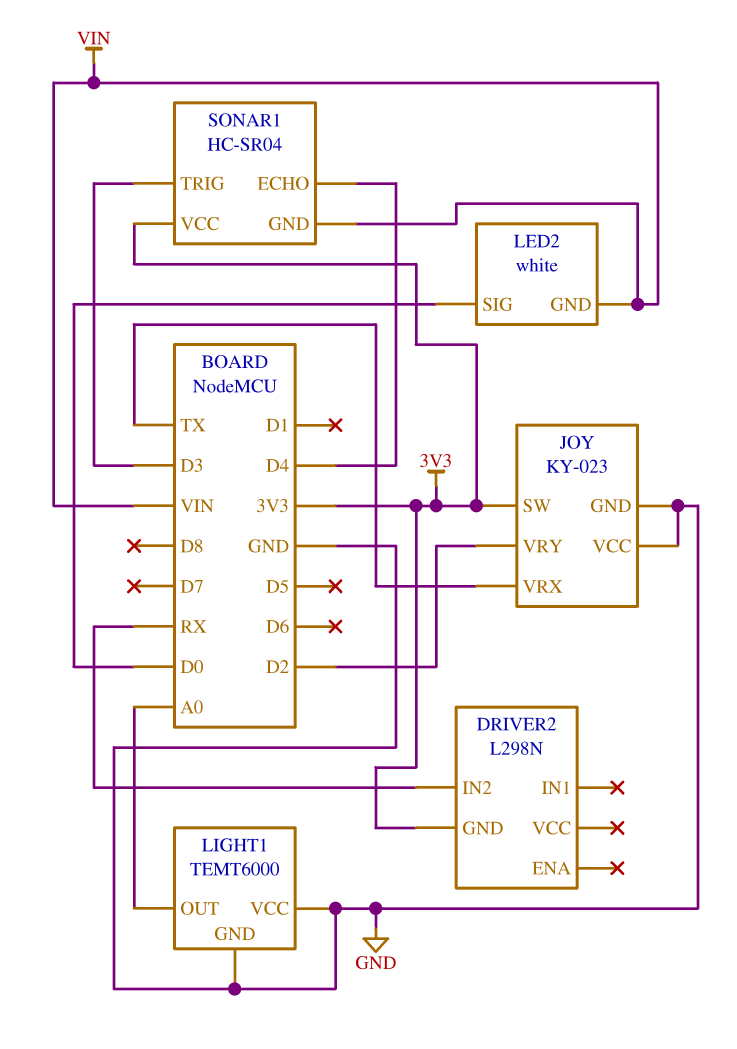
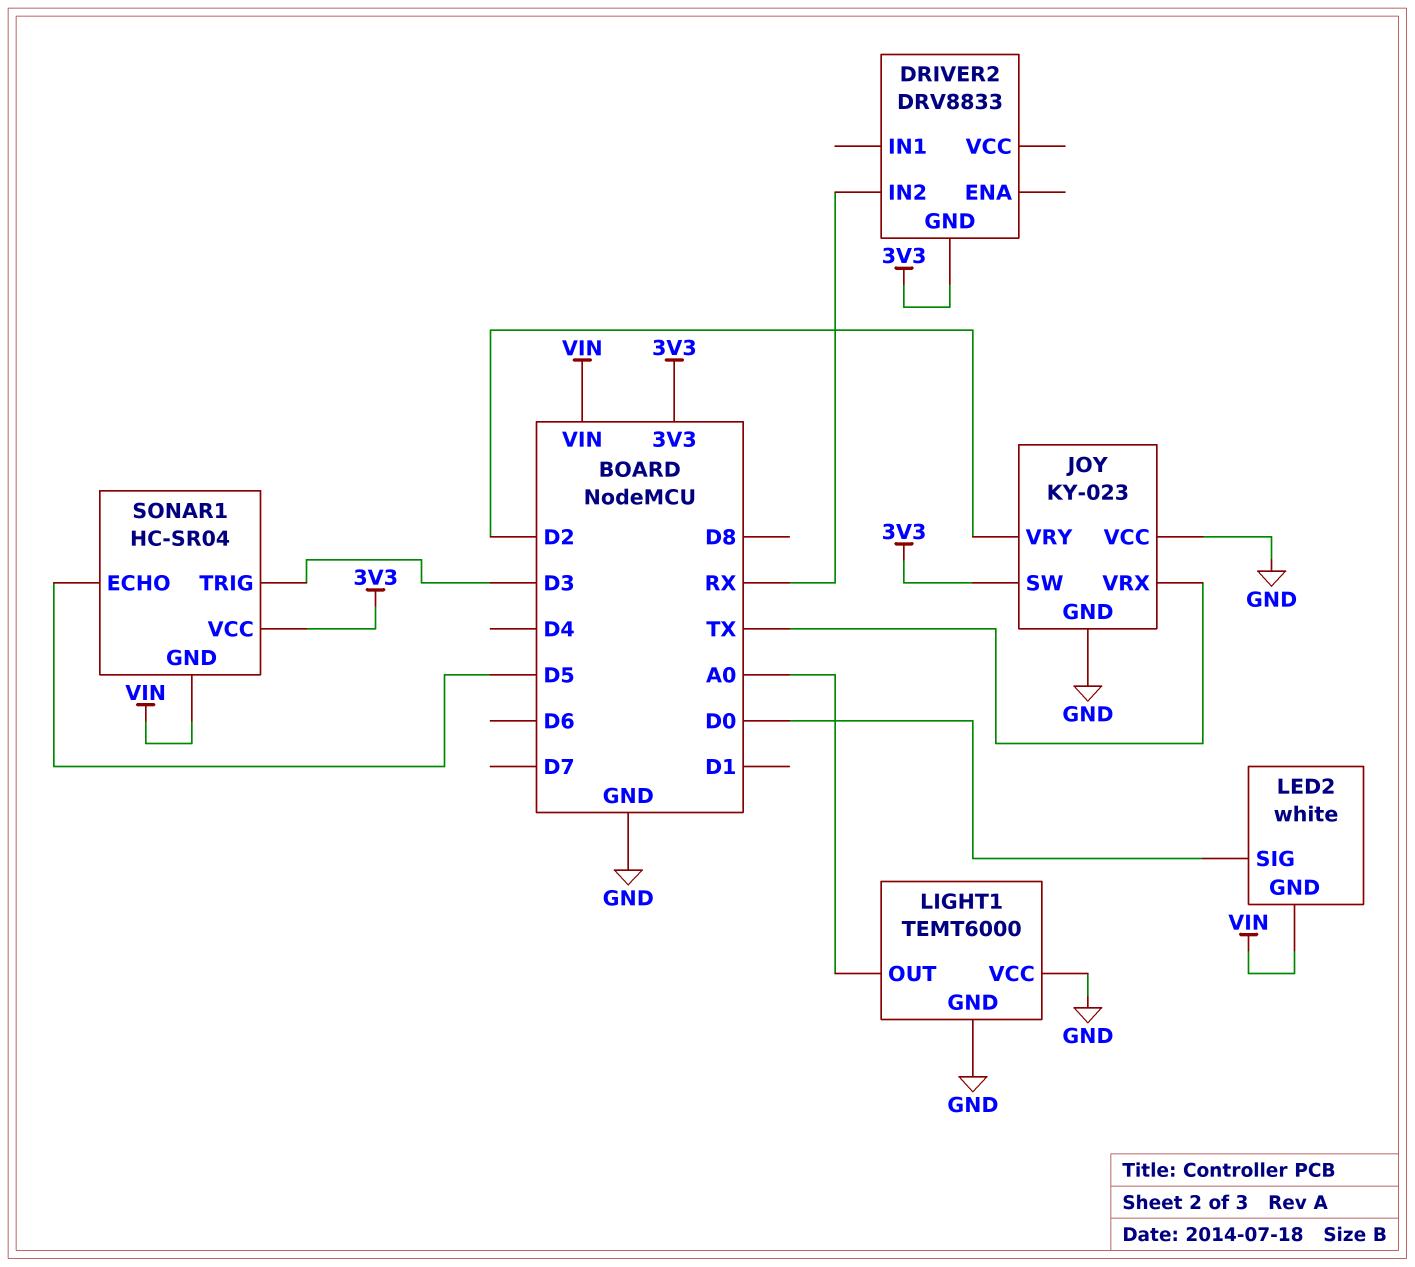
DRIVER2: L298N -> DRV8833
SONAR1 pin ECHO: D4 -> D5

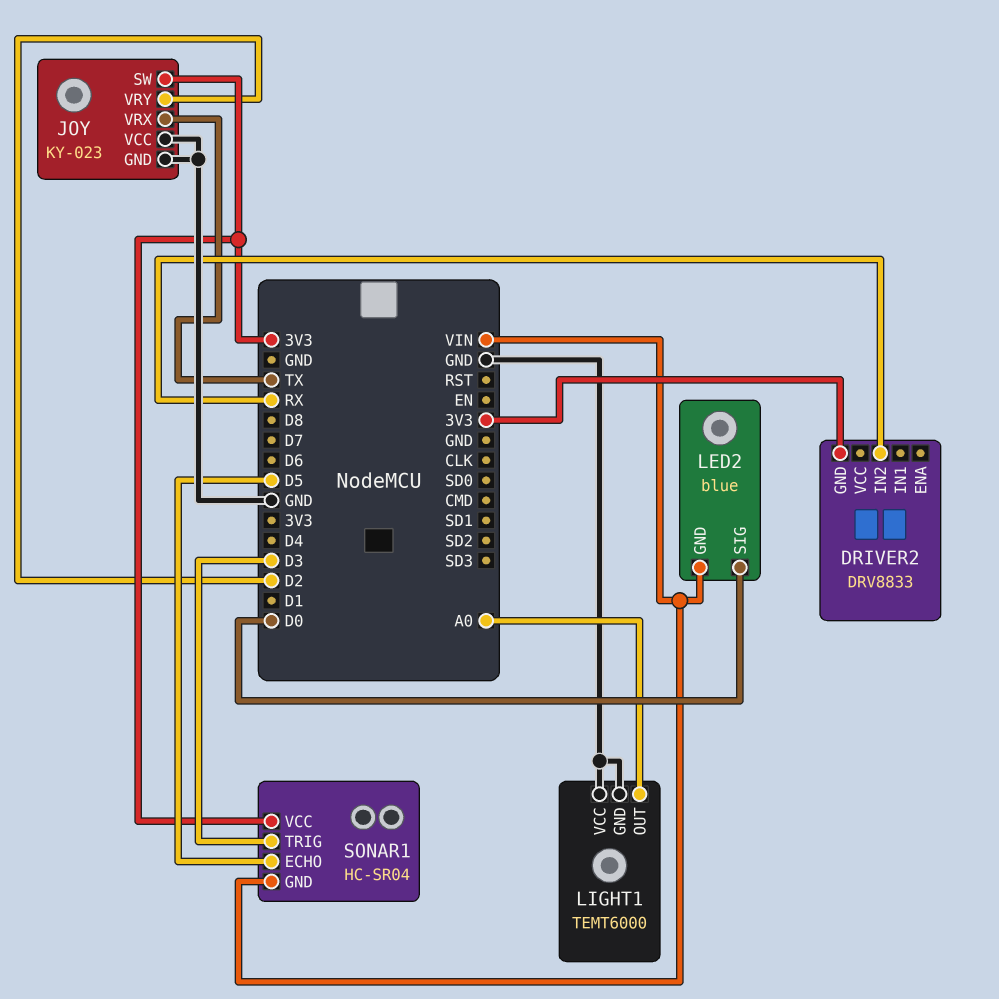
LED2: white -> blue

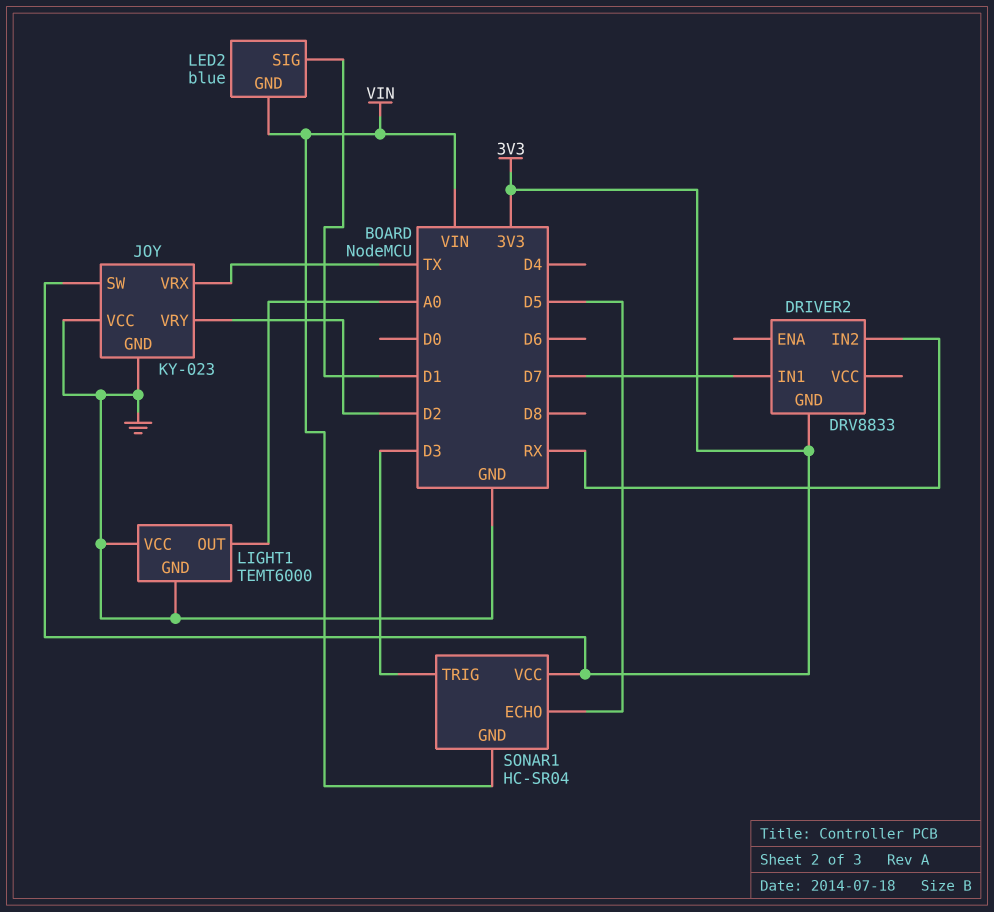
DRIVER2 pin IN1: none -> D7
LED2 pin SIG: D0 -> D1

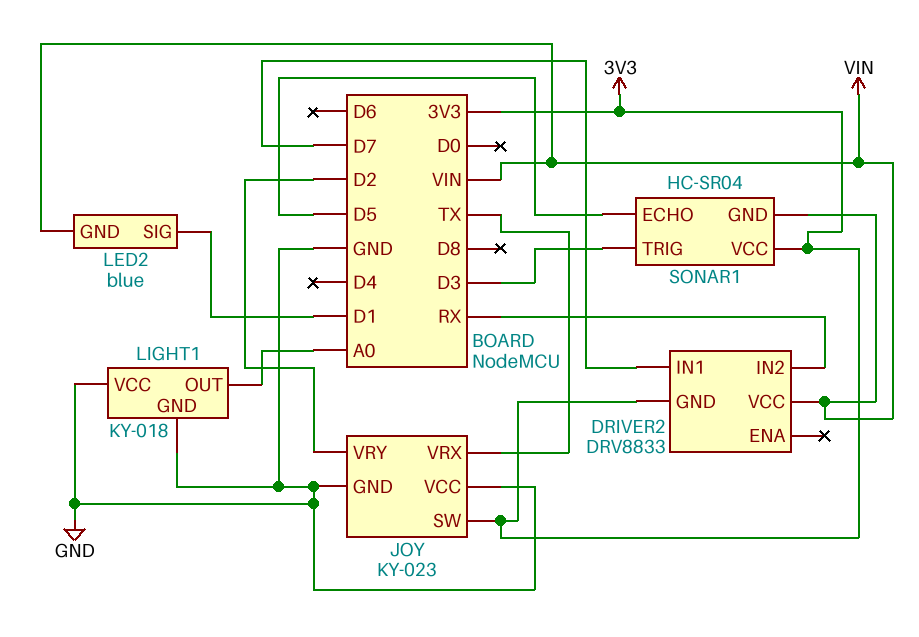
DRIVER2 pin VCC: none -> VIN
LIGHT1: TEMT6000 -> KY-018

